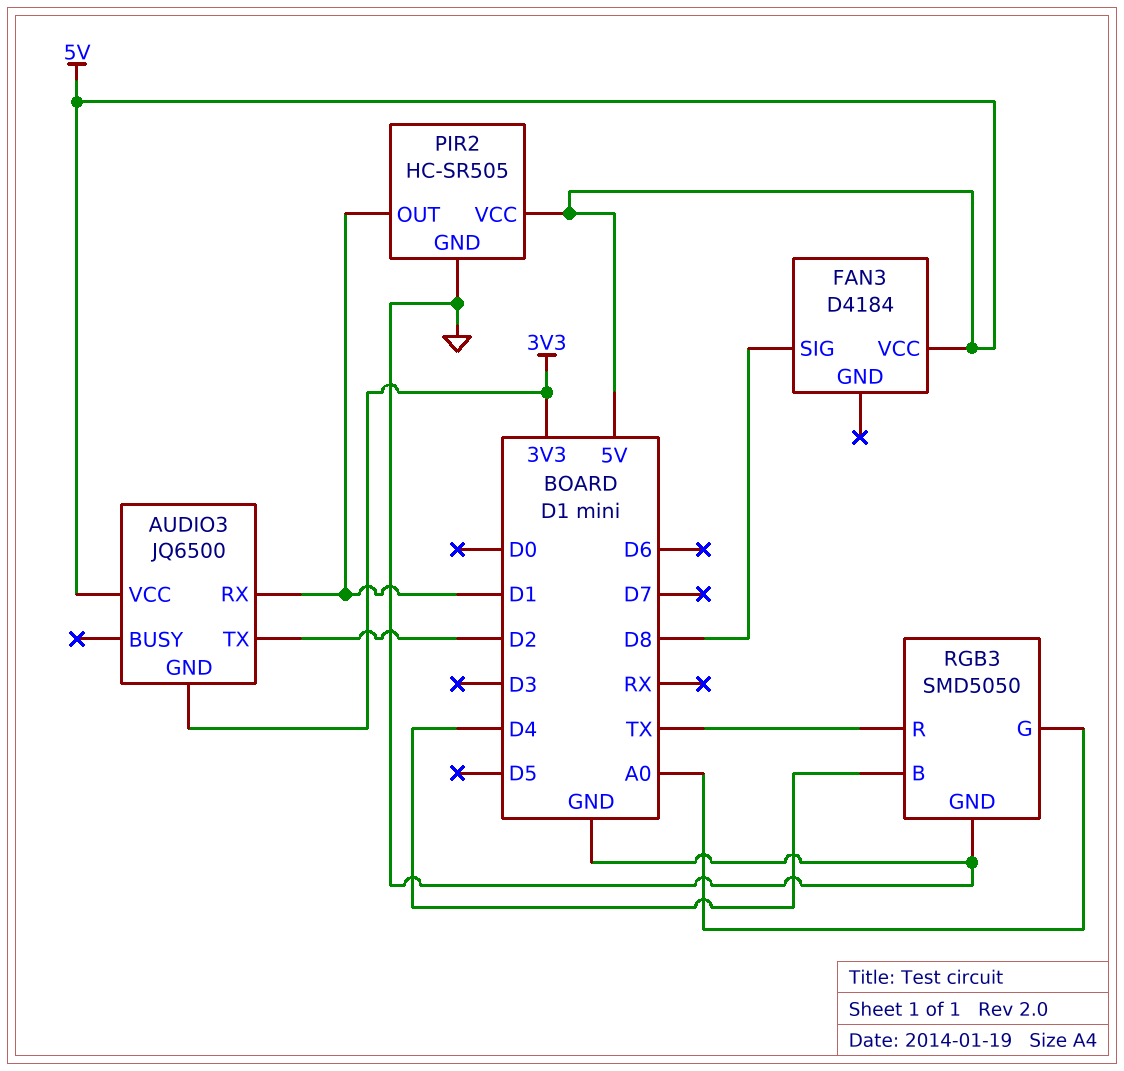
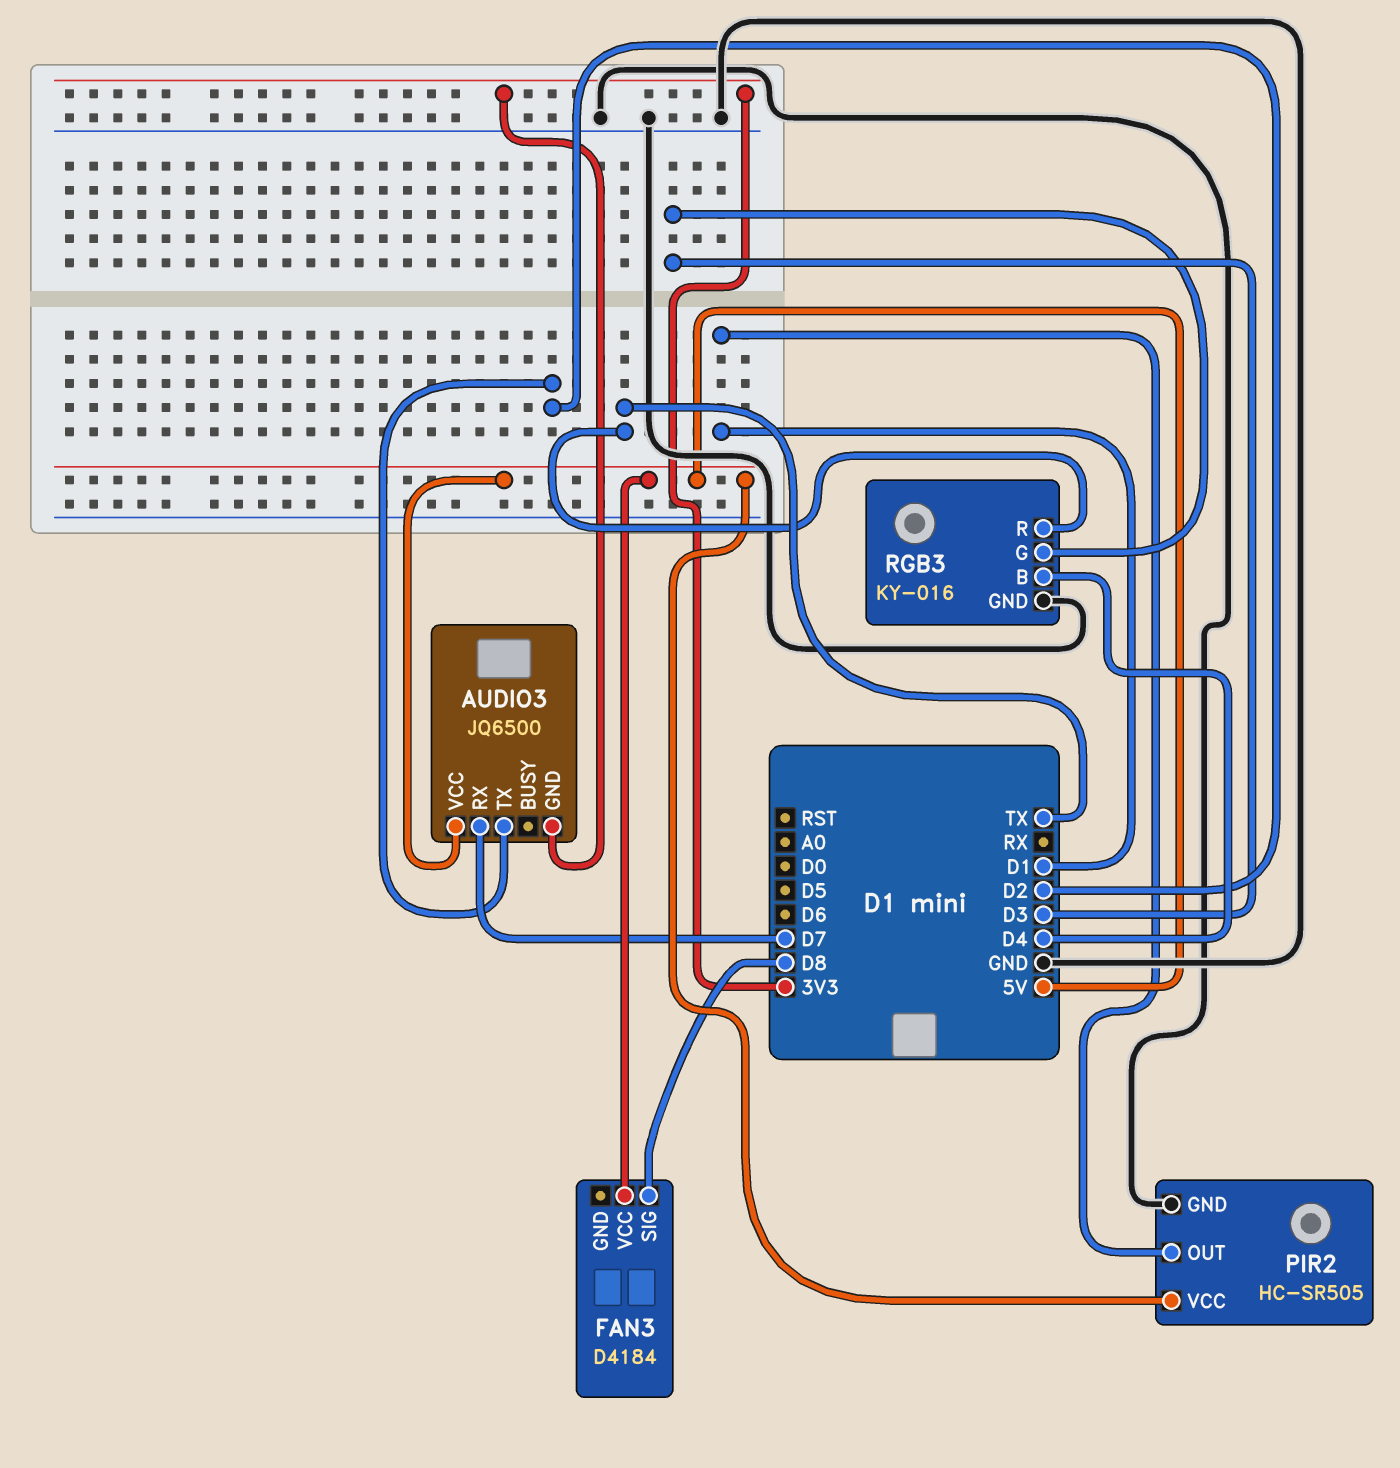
AUDIO3 pin RX: D1 -> D7
RGB3: SMD5050 -> KY-016
RGB3 pin G: A0 -> D3

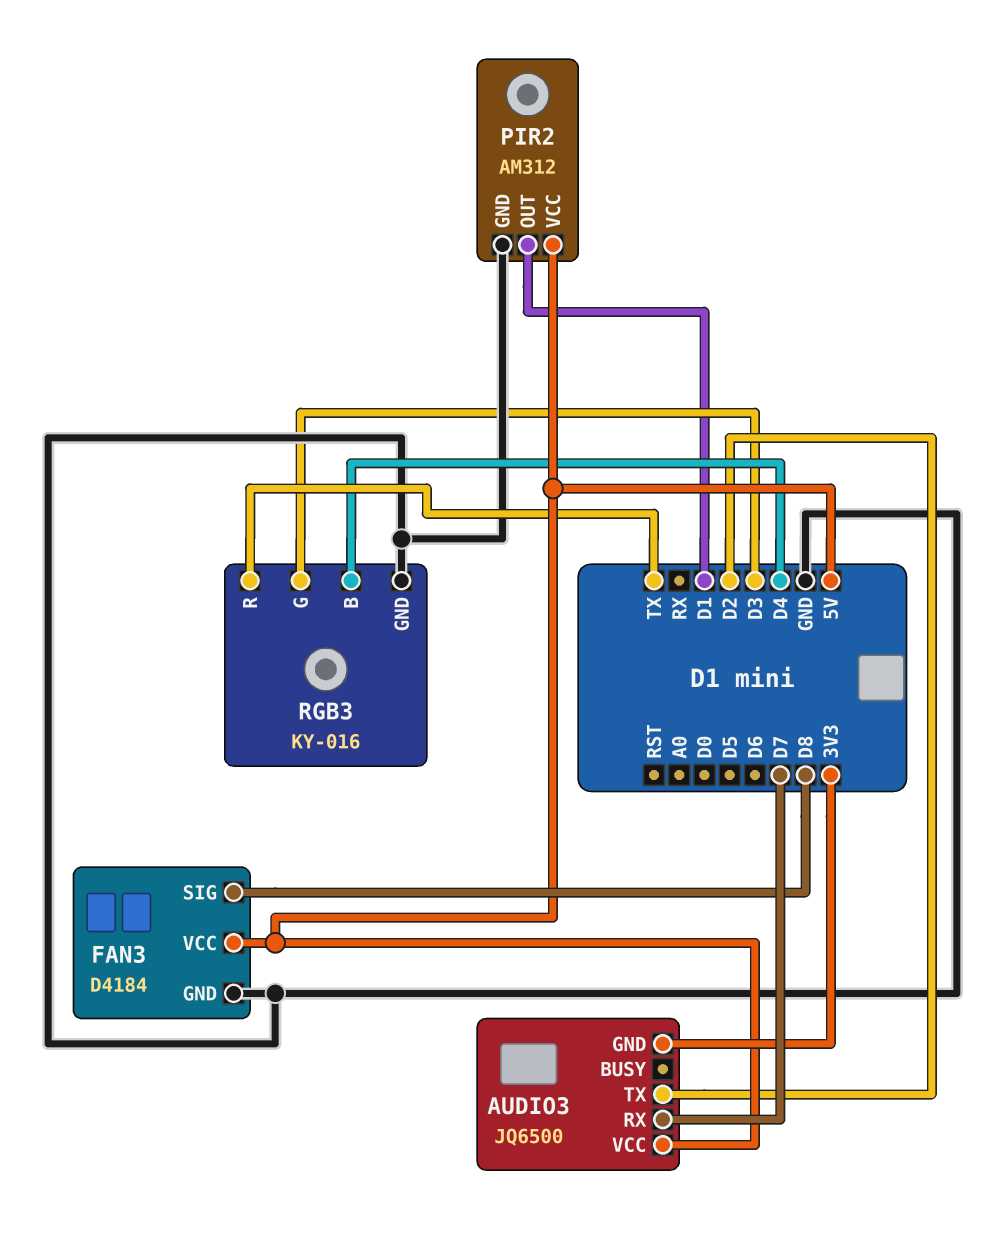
FAN3 pin GND: none -> GND
PIR2: HC-SR505 -> AM312

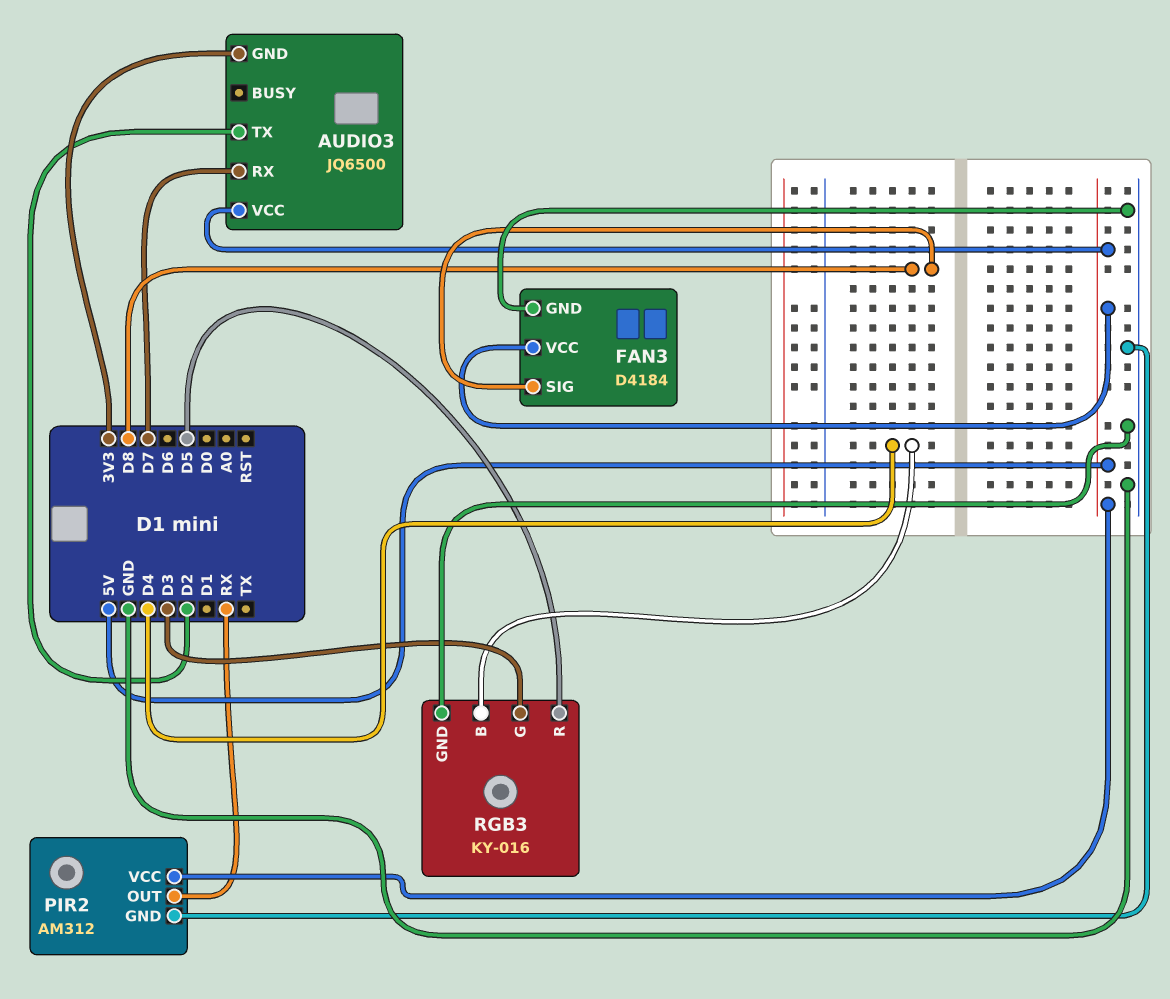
PIR2 pin OUT: D1 -> RX
RGB3 pin R: TX -> D5

